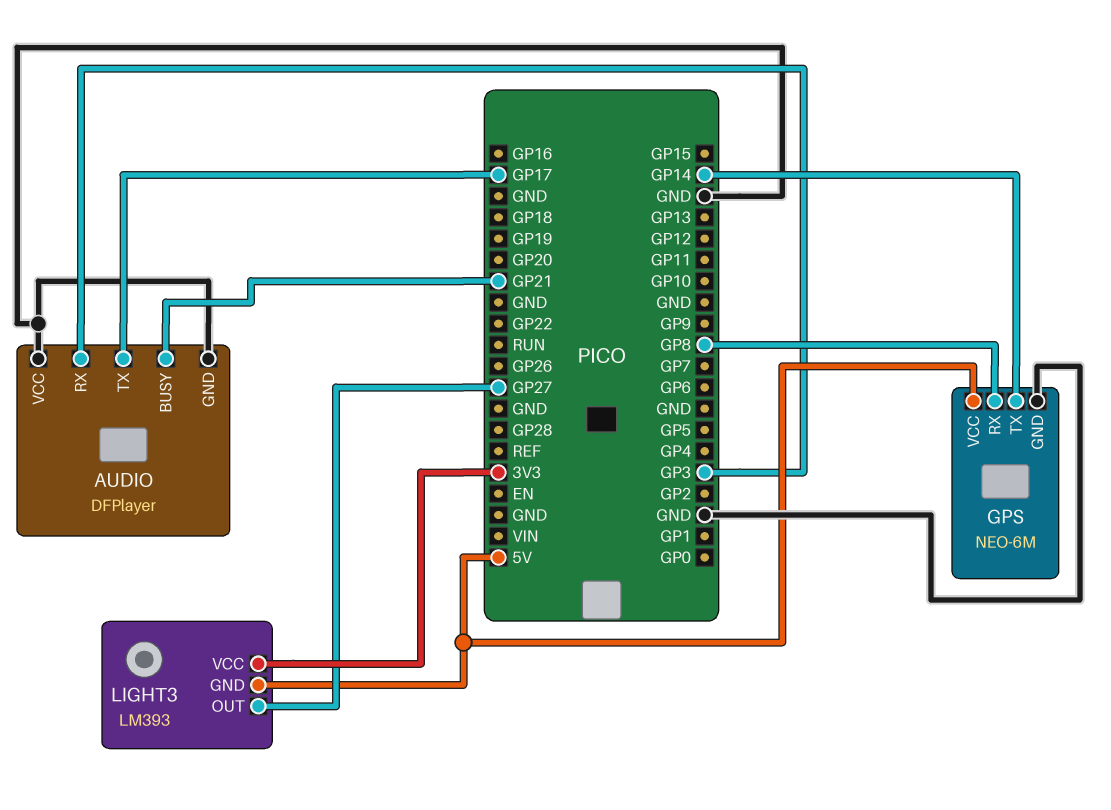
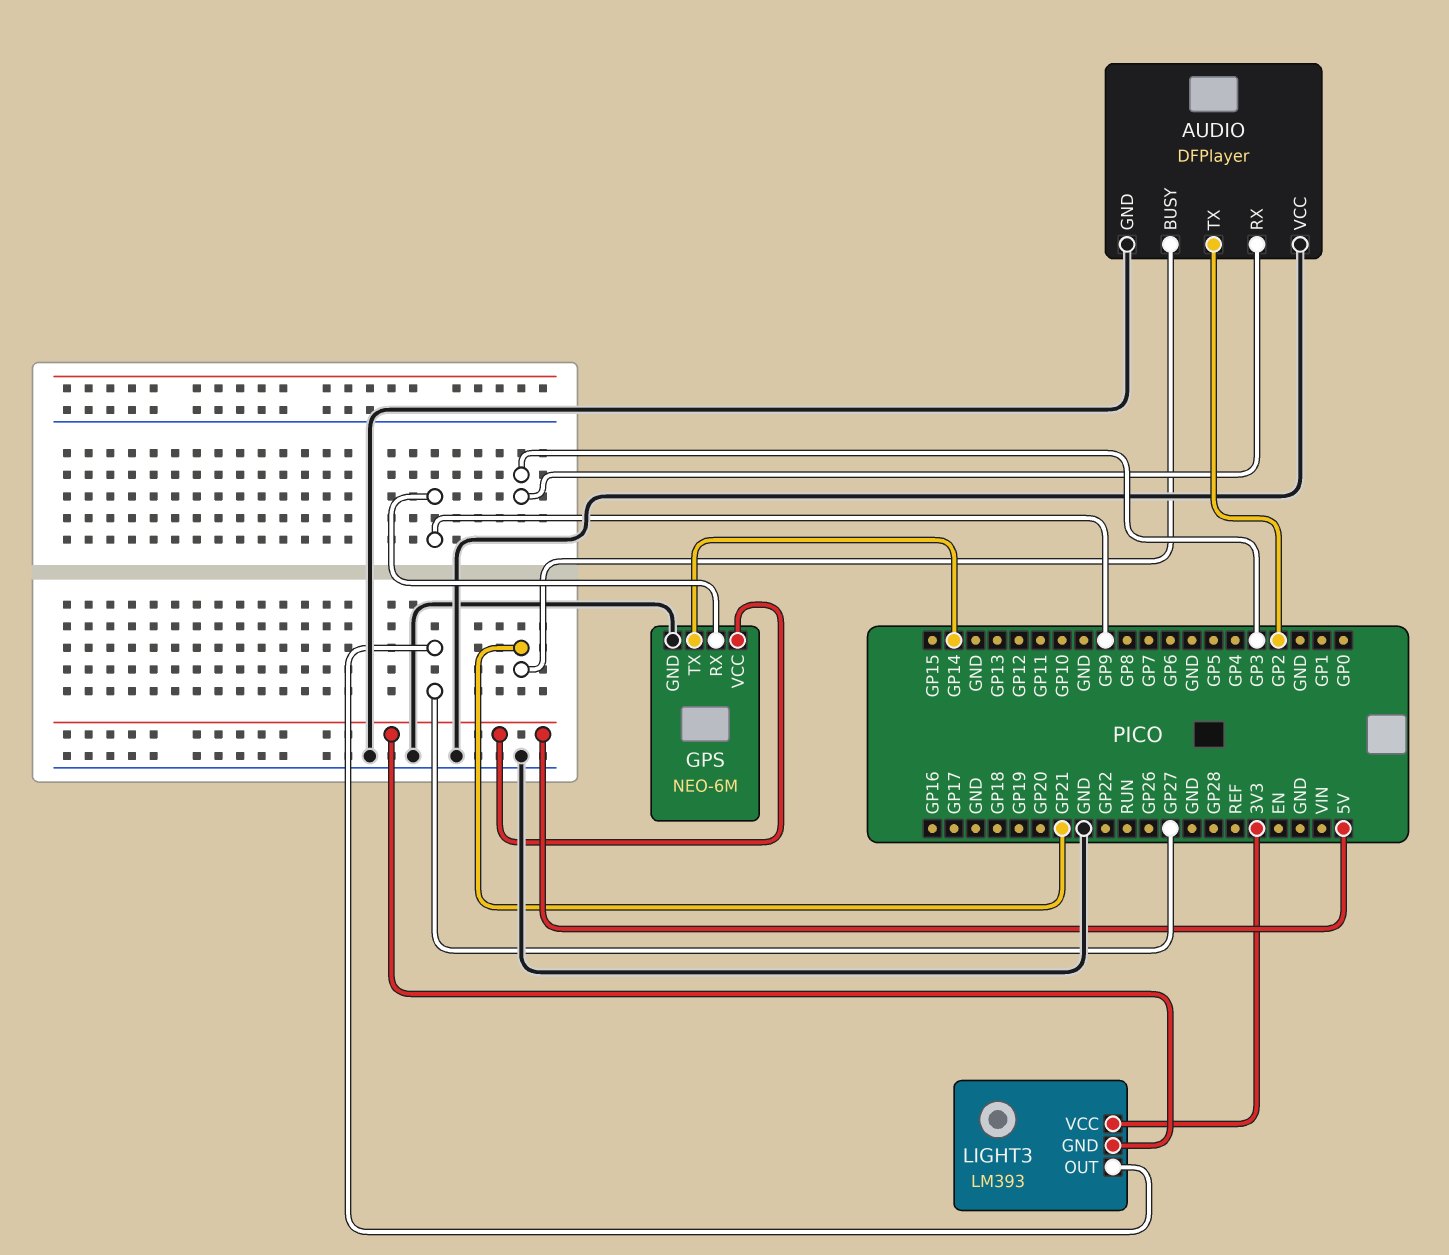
AUDIO pin TX: GP17 -> GP2
GPS pin RX: GP8 -> GP9

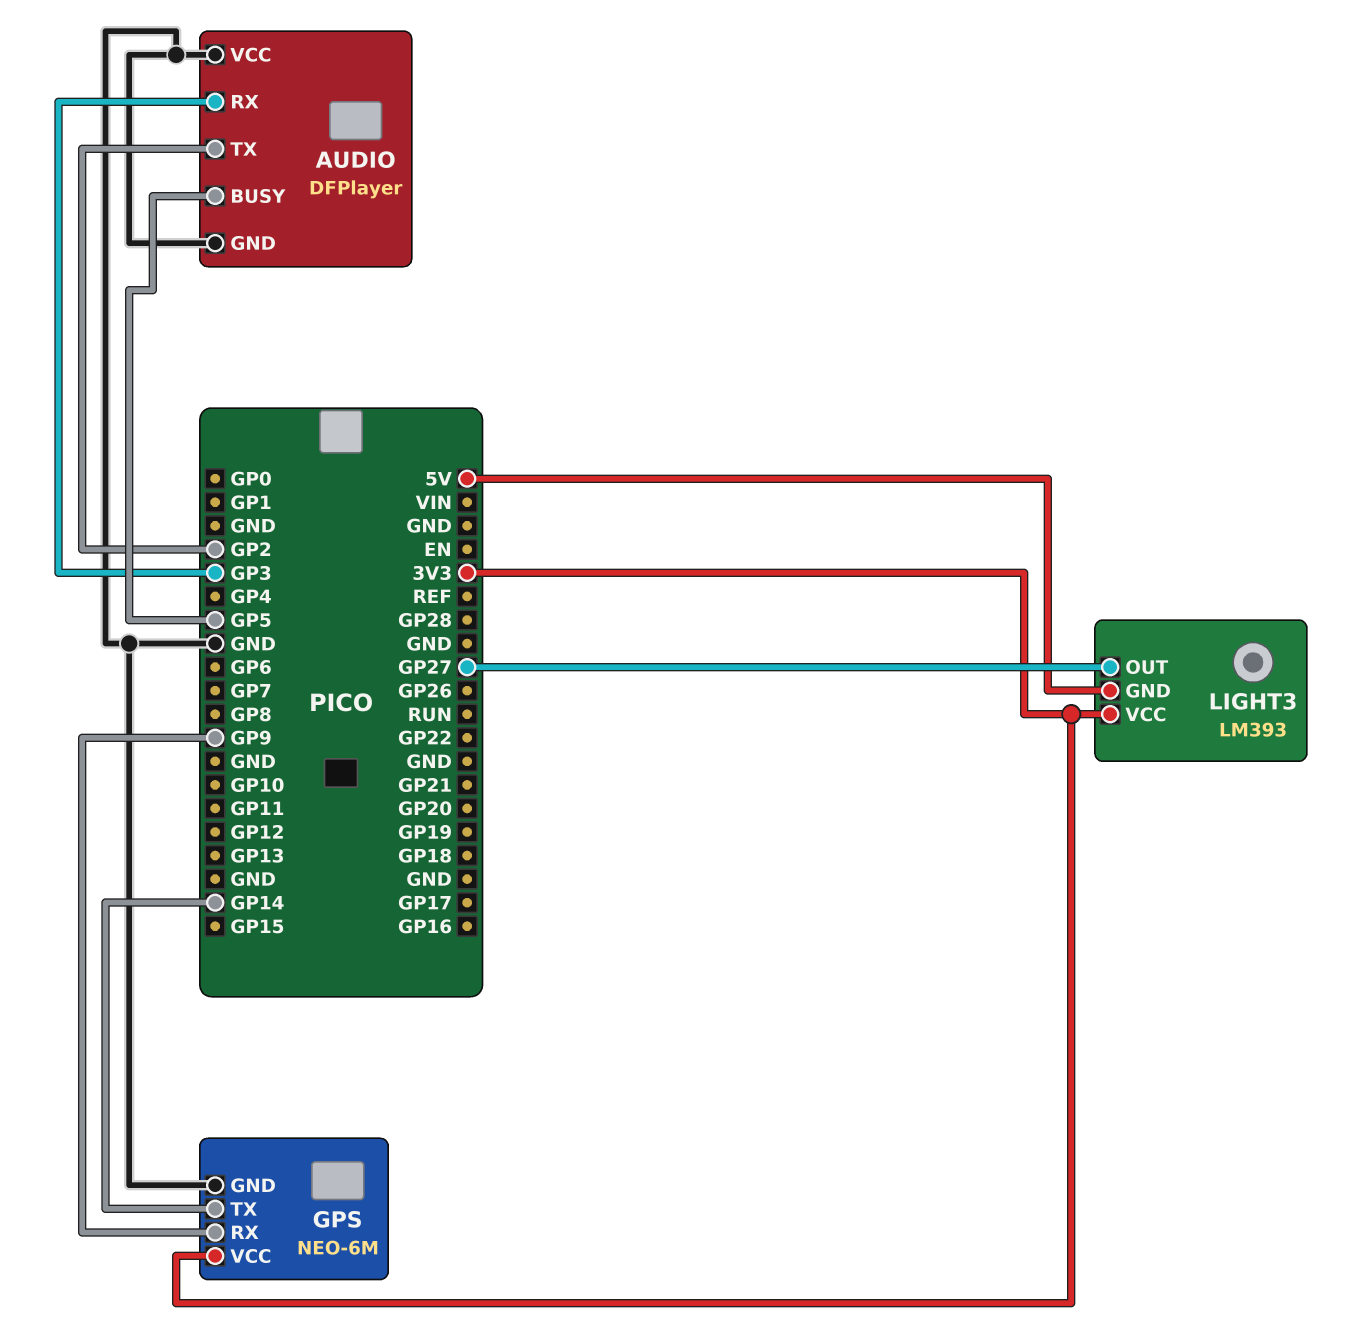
AUDIO pin BUSY: GP21 -> GP5
GPS pin VCC: 5V -> 3V3

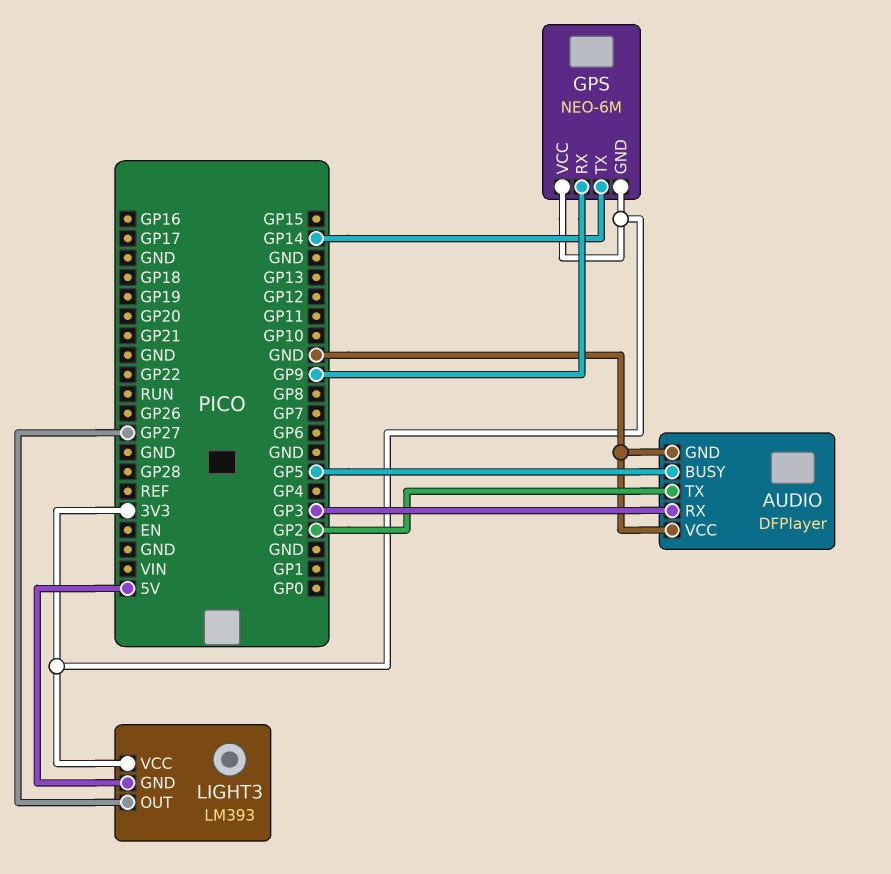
GPS pin GND: GND -> 3V3

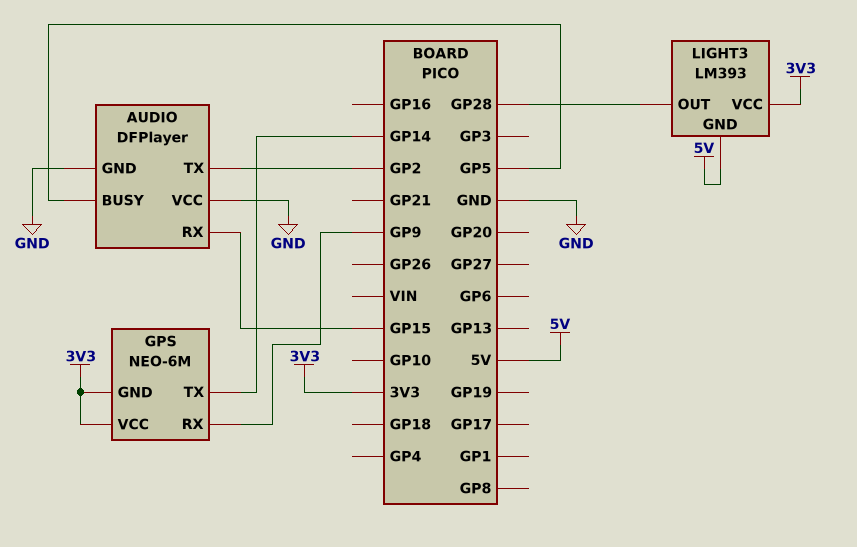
AUDIO pin RX: GP3 -> GP15
LIGHT3 pin OUT: GP27 -> GP28

